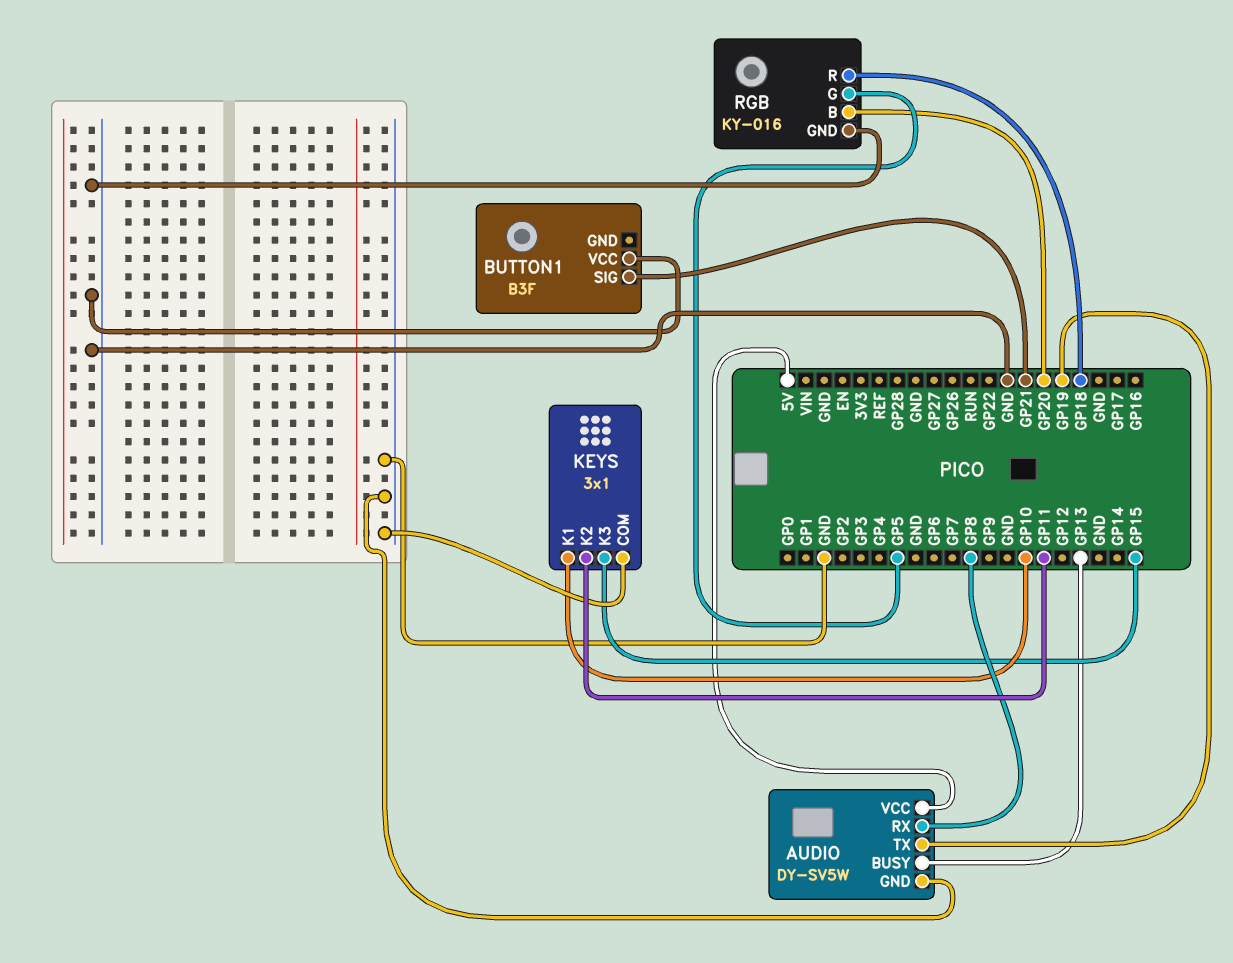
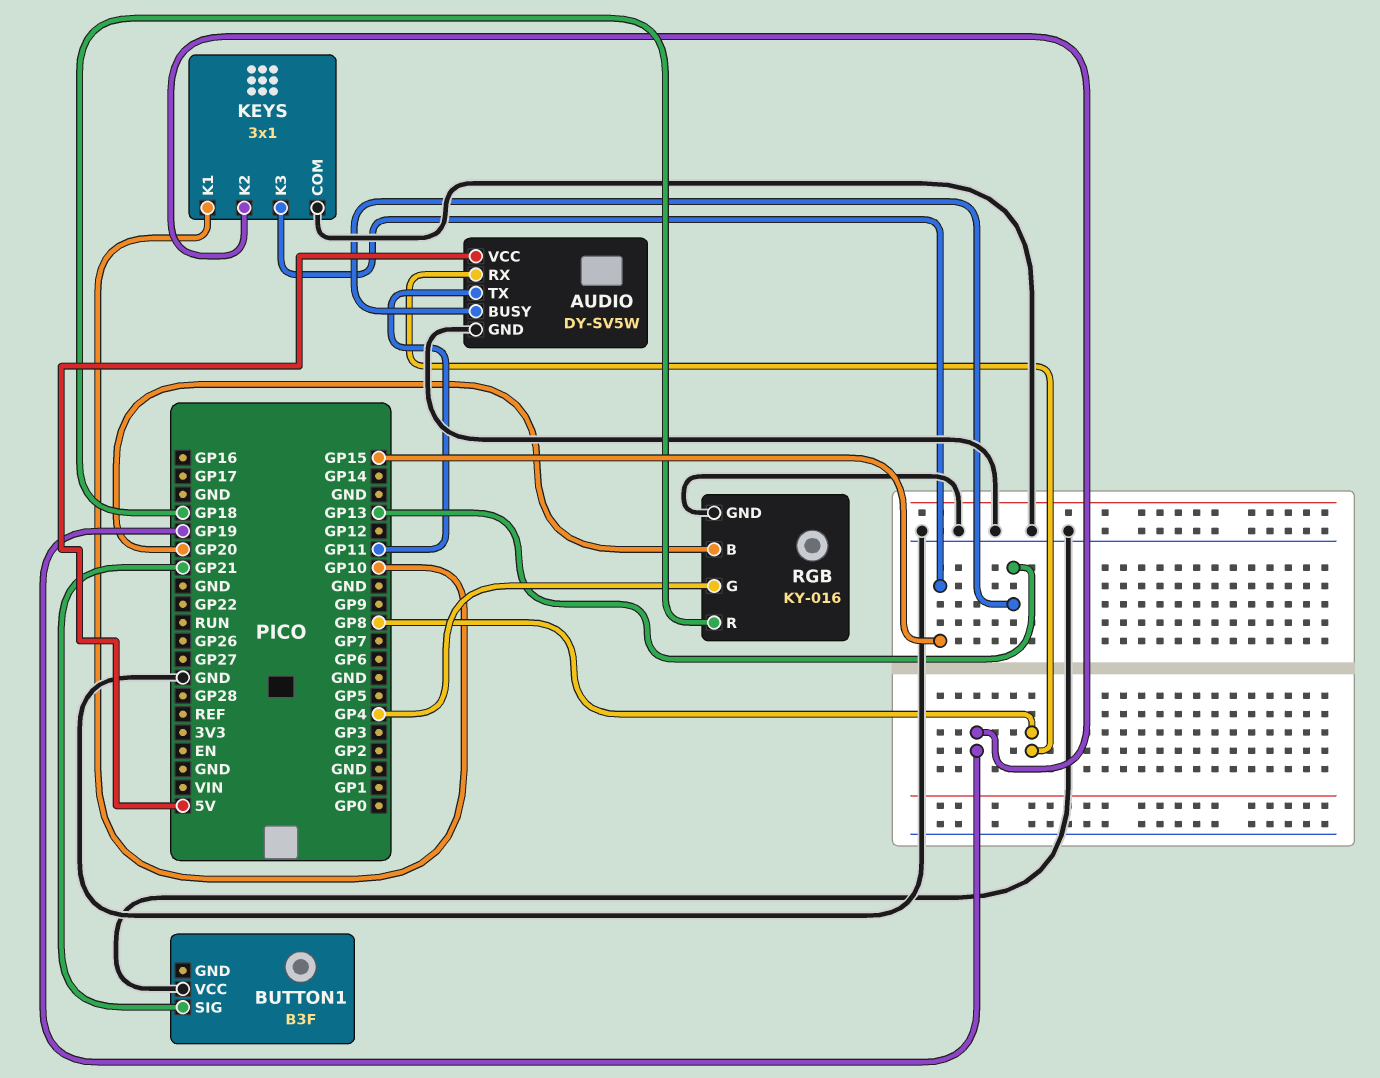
AUDIO pin TX: GP19 -> GP11
KEYS pin K2: GP11 -> GP19
RGB pin G: GP5 -> GP4

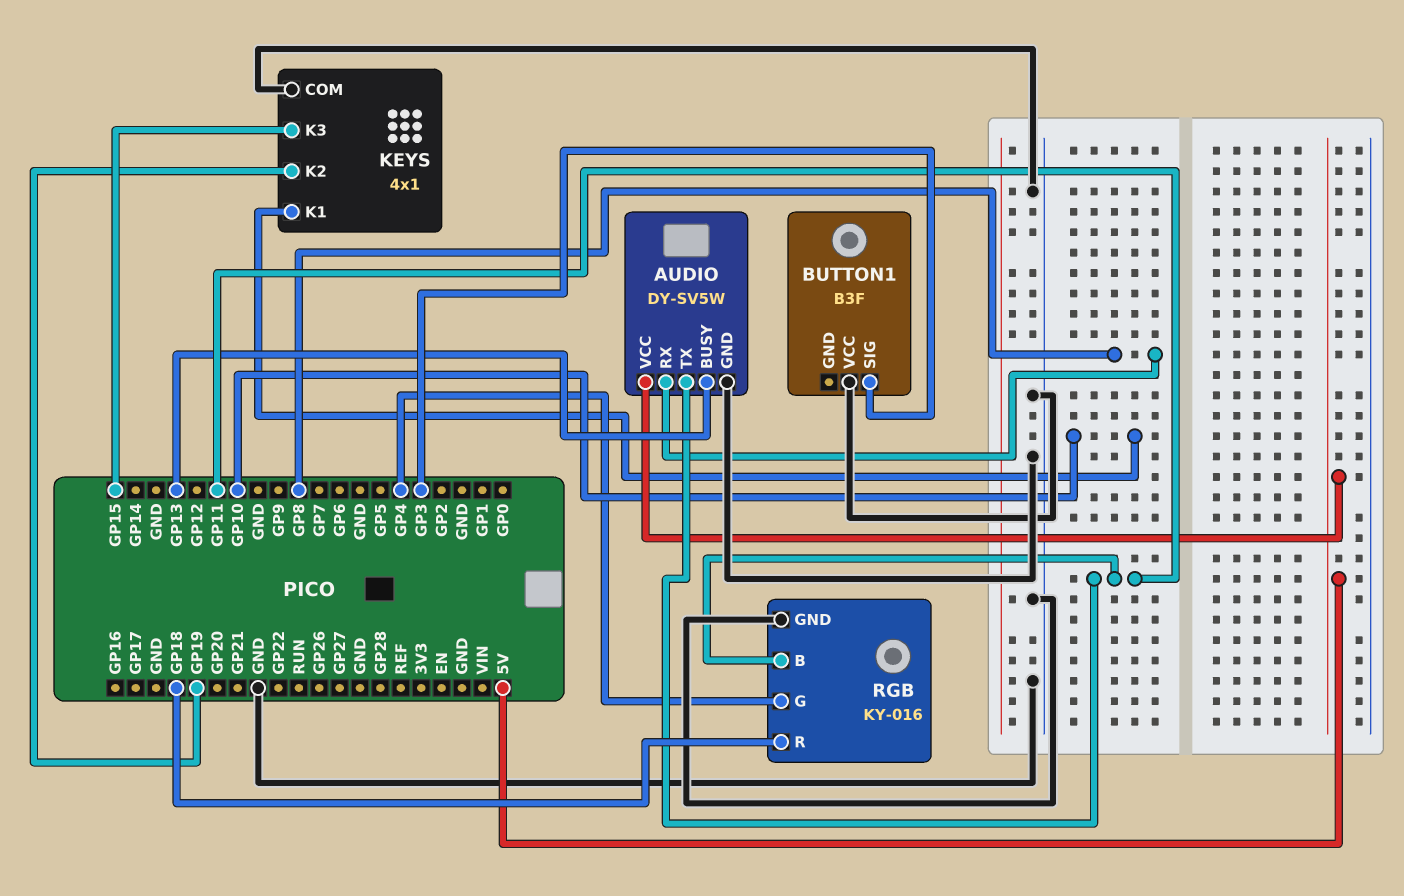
BUTTON1 pin SIG: GP21 -> GP3
KEYS: 3x1 -> 4x1
RGB pin B: GP20 -> GP11

